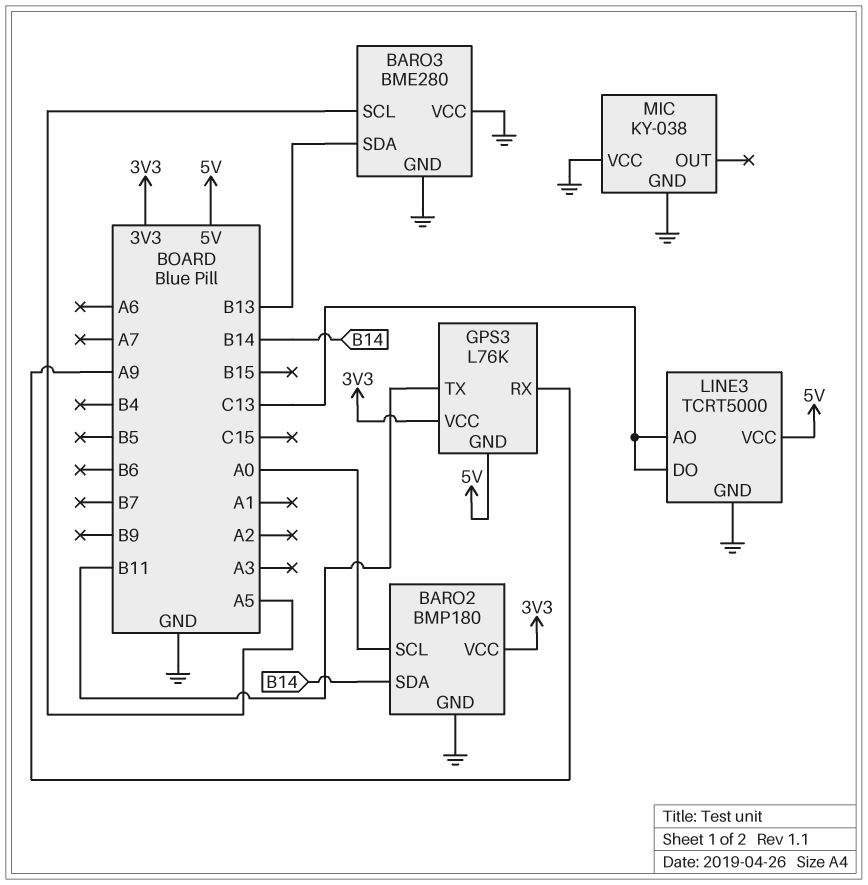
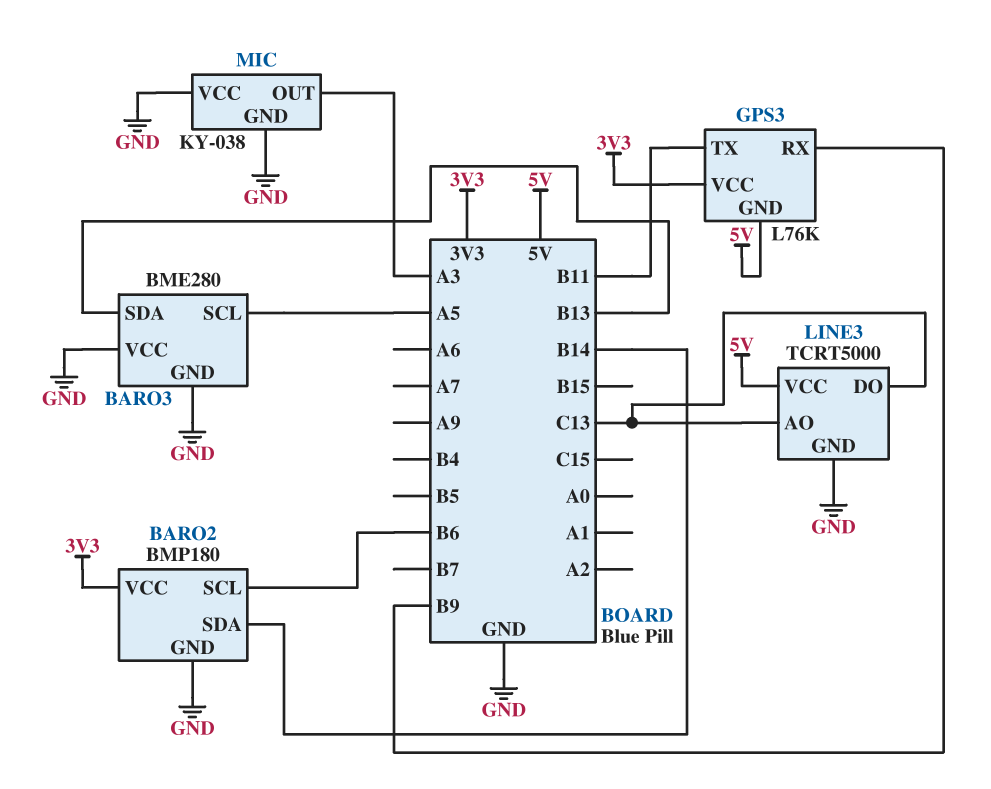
BARO2 pin SCL: A0 -> B6
GPS3 pin RX: A9 -> B9
MIC pin OUT: none -> A3

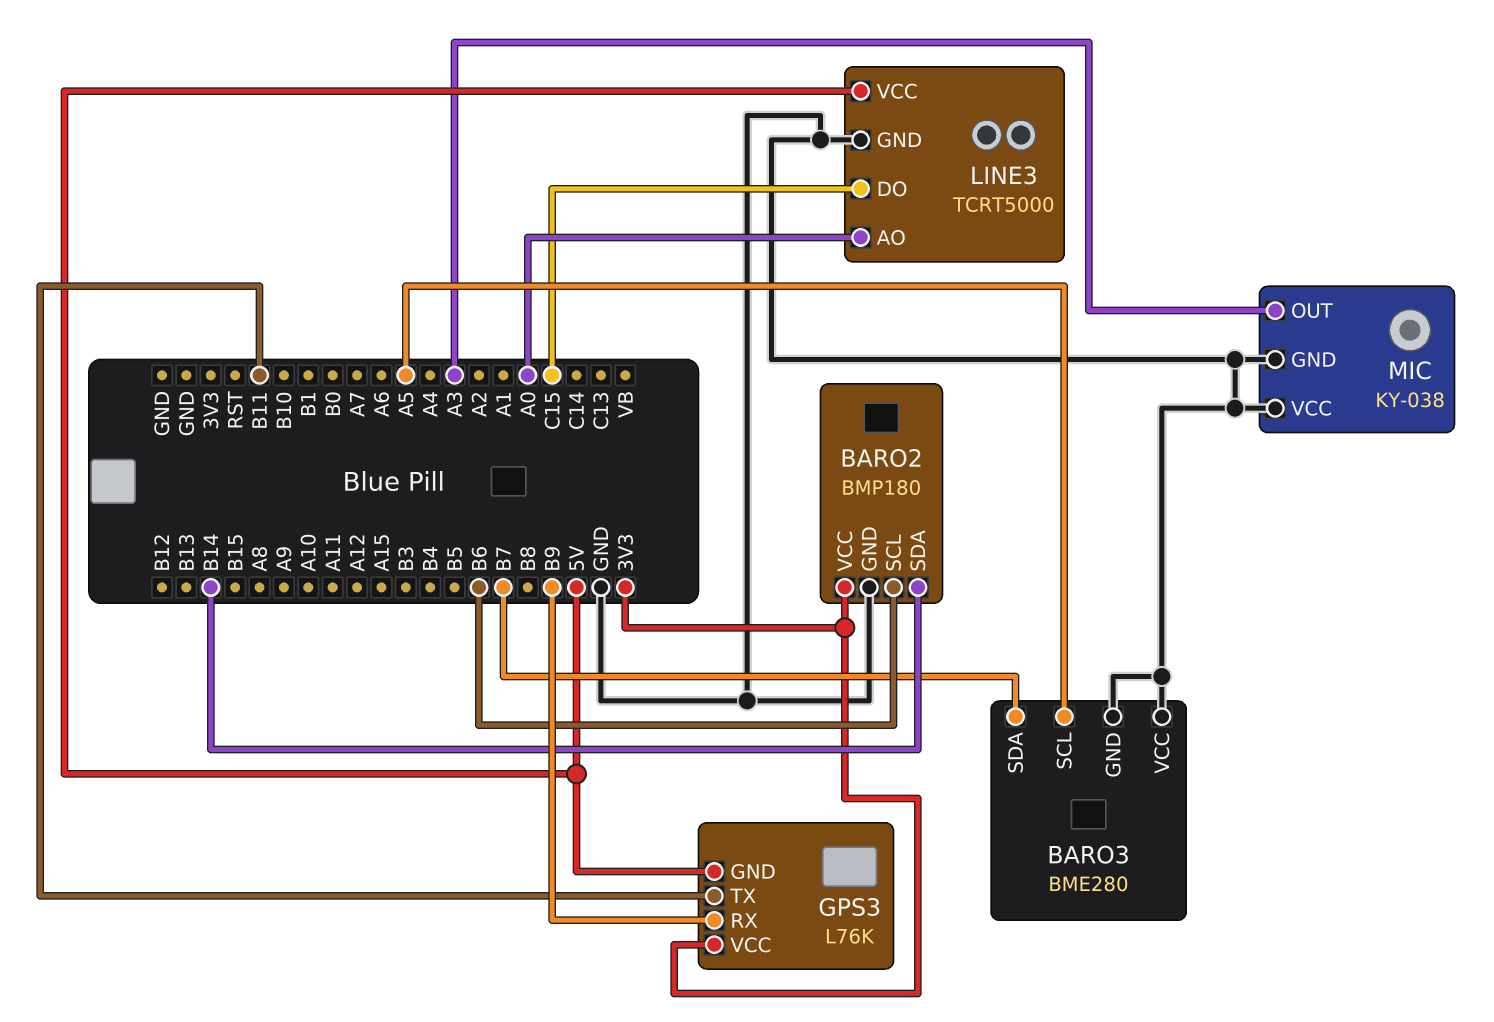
BARO3 pin SDA: B13 -> B7
LINE3 pin AO: C13 -> A0
LINE3 pin DO: C13 -> C15

